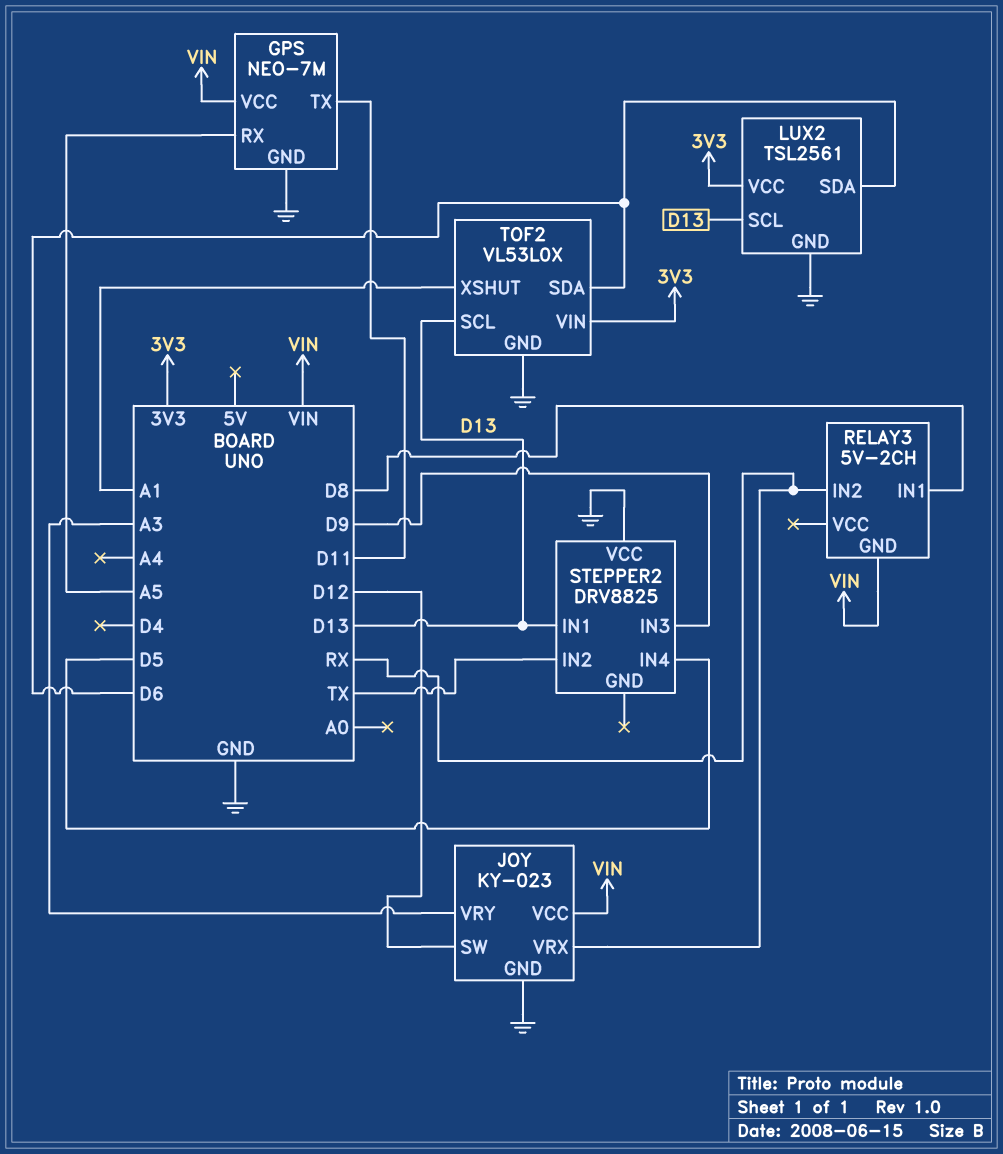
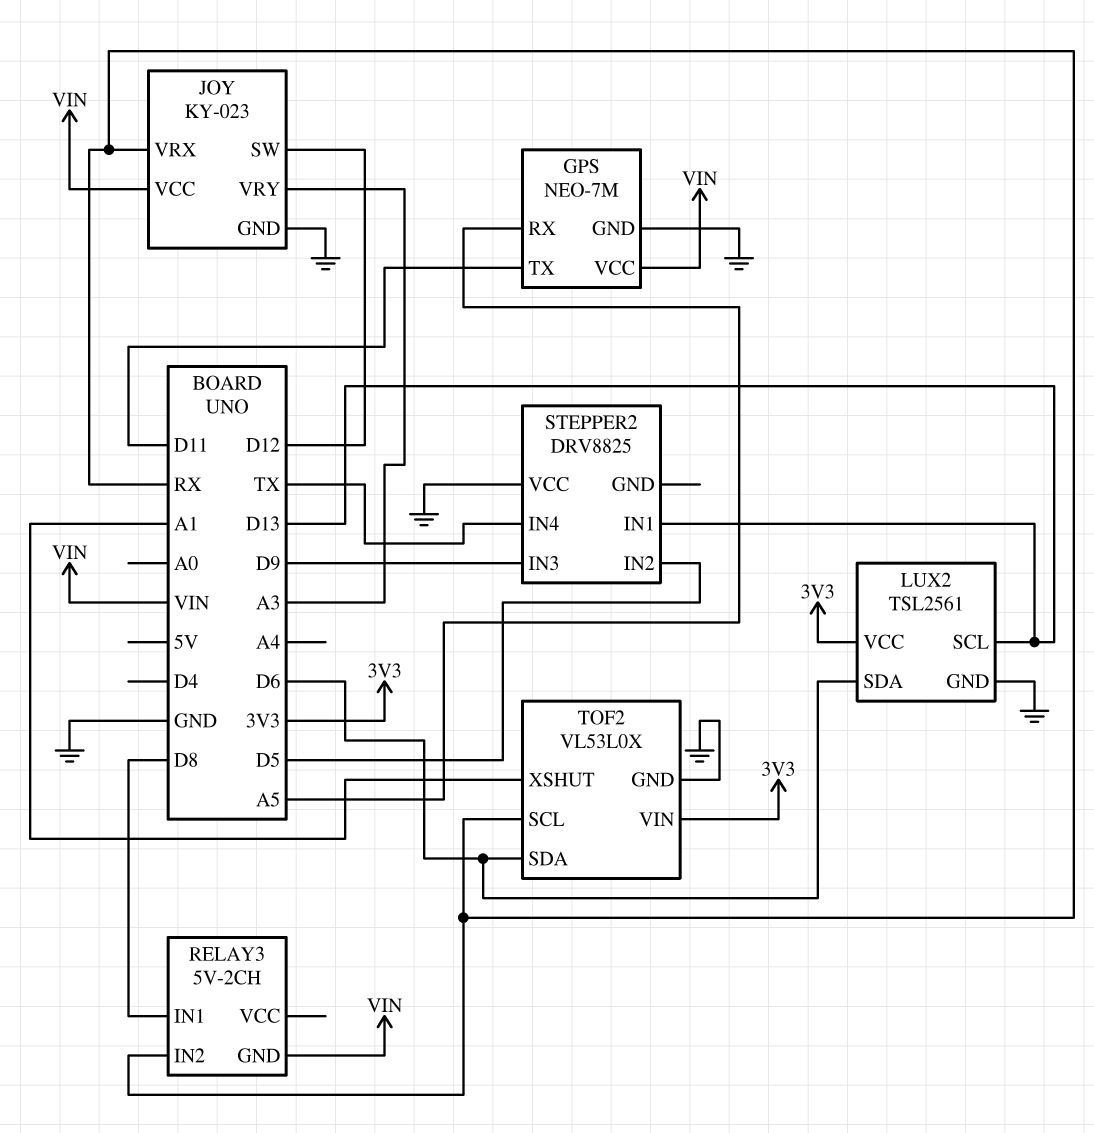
STEPPER2 pin IN2: TX -> D5
STEPPER2 pin IN4: D5 -> TX
TOF2 pin SCL: D13 -> RX

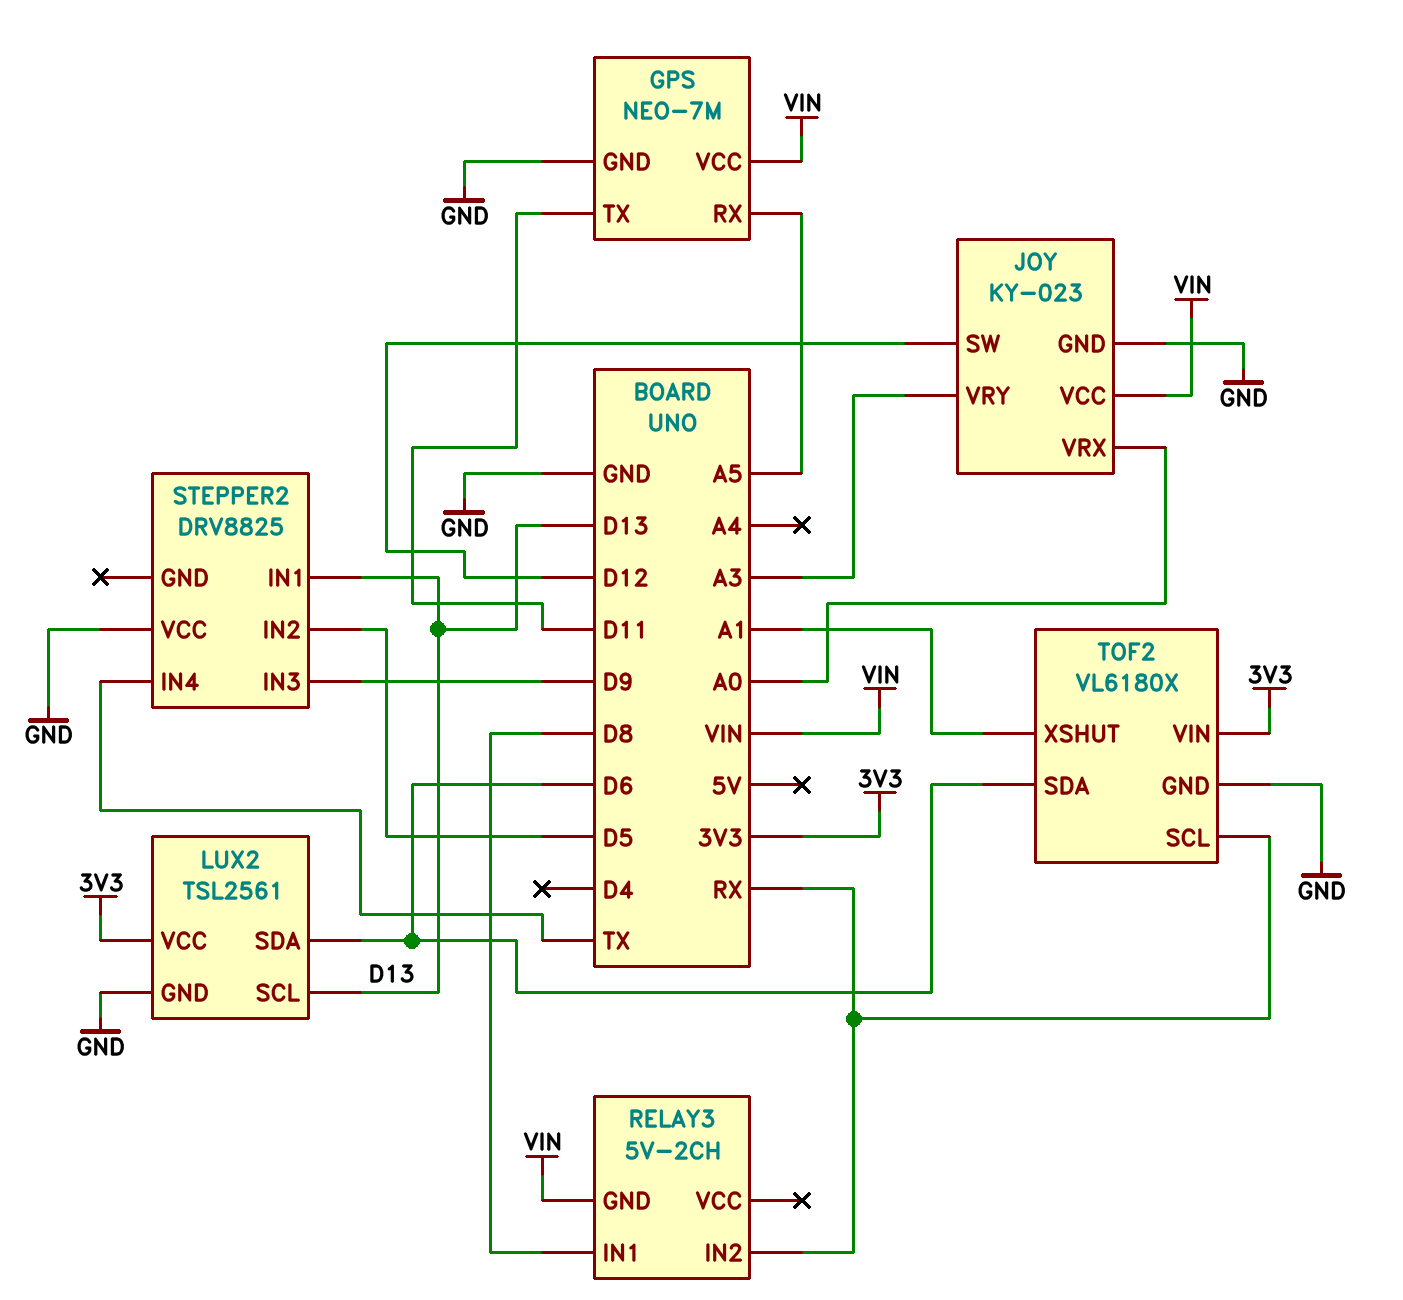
JOY pin VRX: RX -> A0
TOF2: VL53L0X -> VL6180X

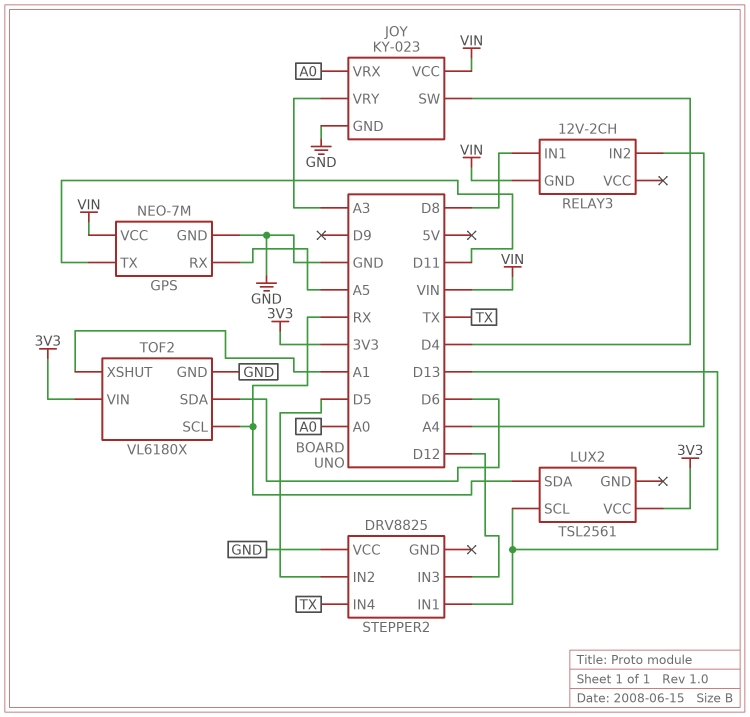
JOY pin SW: D12 -> D4
LUX2 pin GND: GND -> none
LUX2 pin SDA: D6 -> RX
RELAY3: 5V-2CH -> 12V-2CH
RELAY3 pin IN2: RX -> A4
STEPPER2 pin IN3: D9 -> D12

